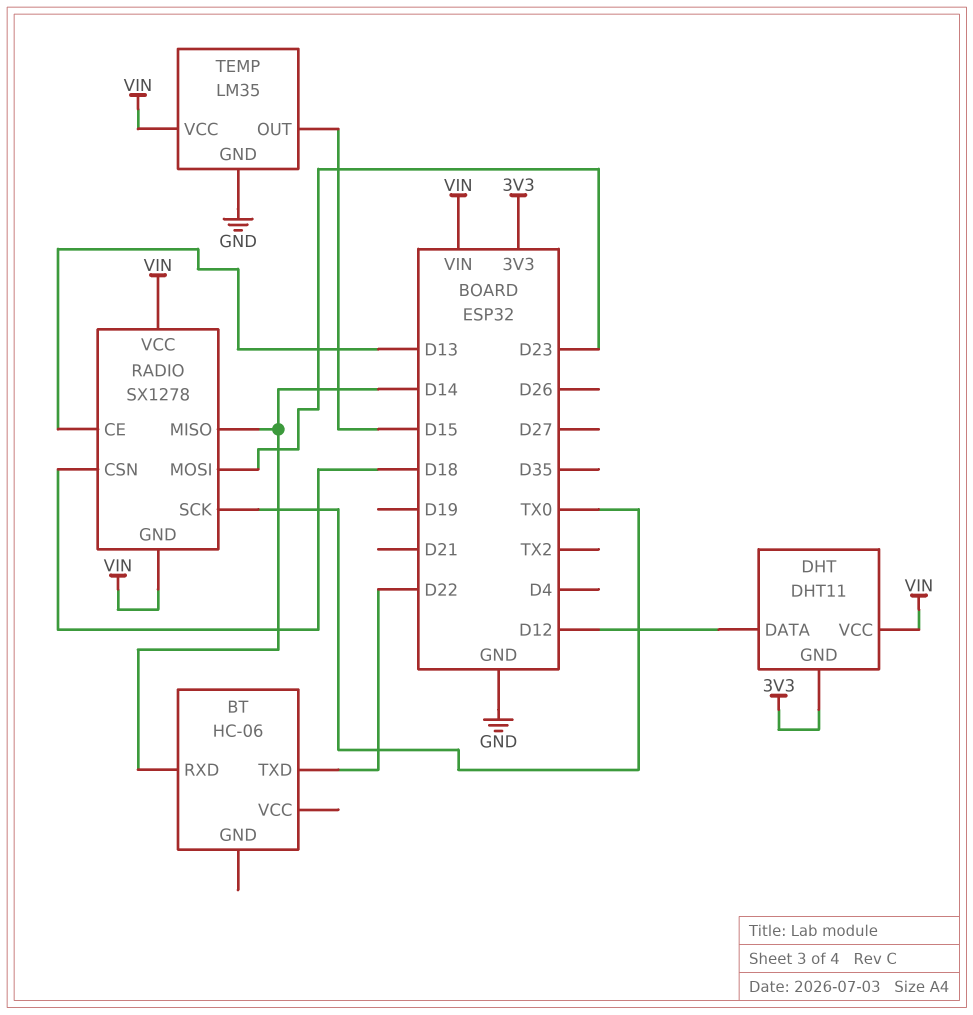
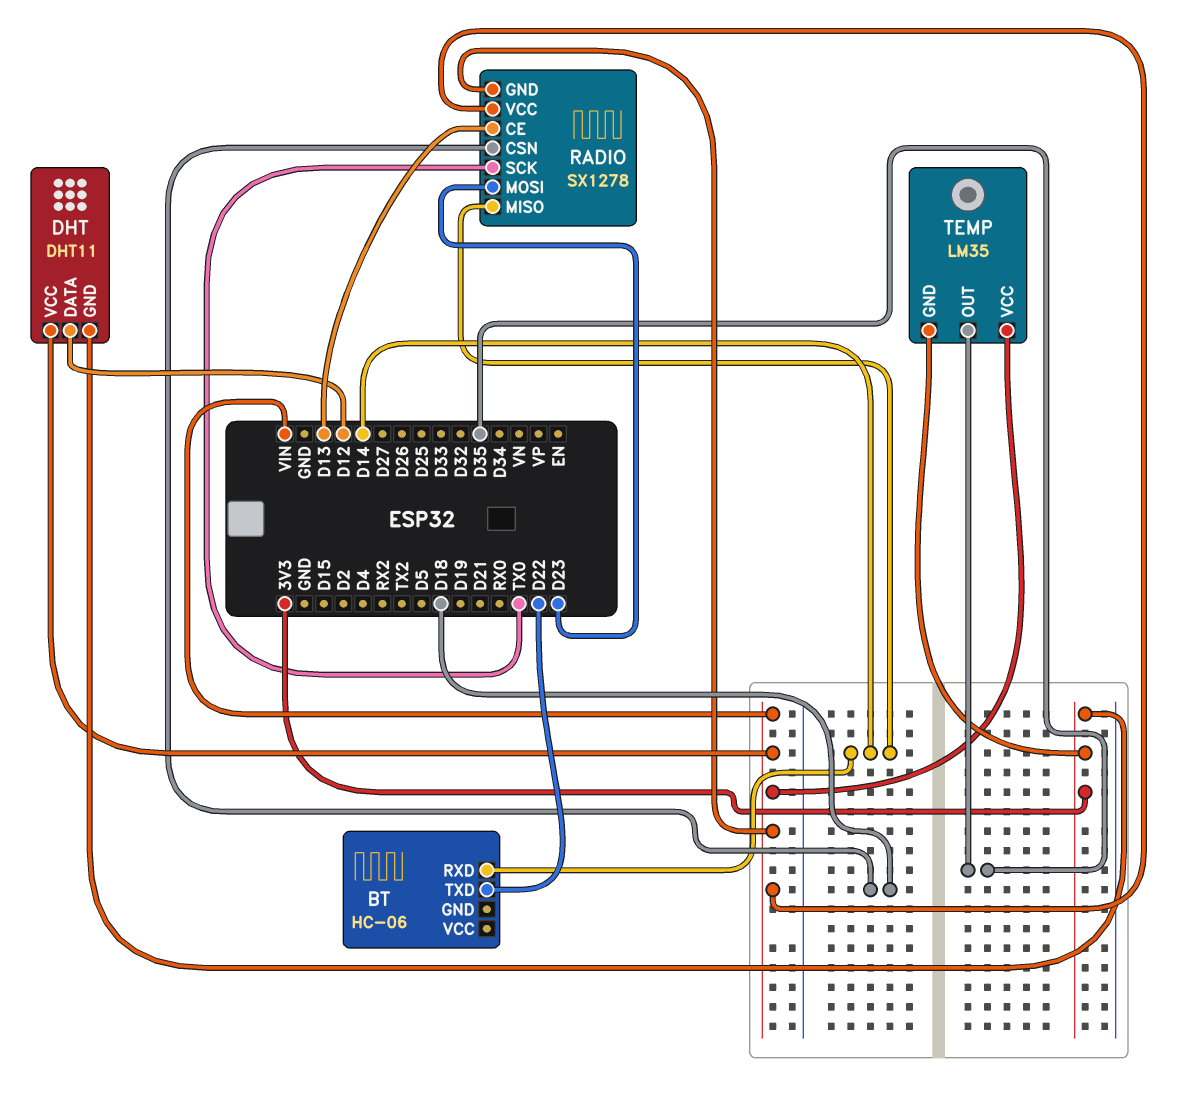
TEMP pin GND: GND -> 3V3
TEMP pin OUT: D15 -> D35

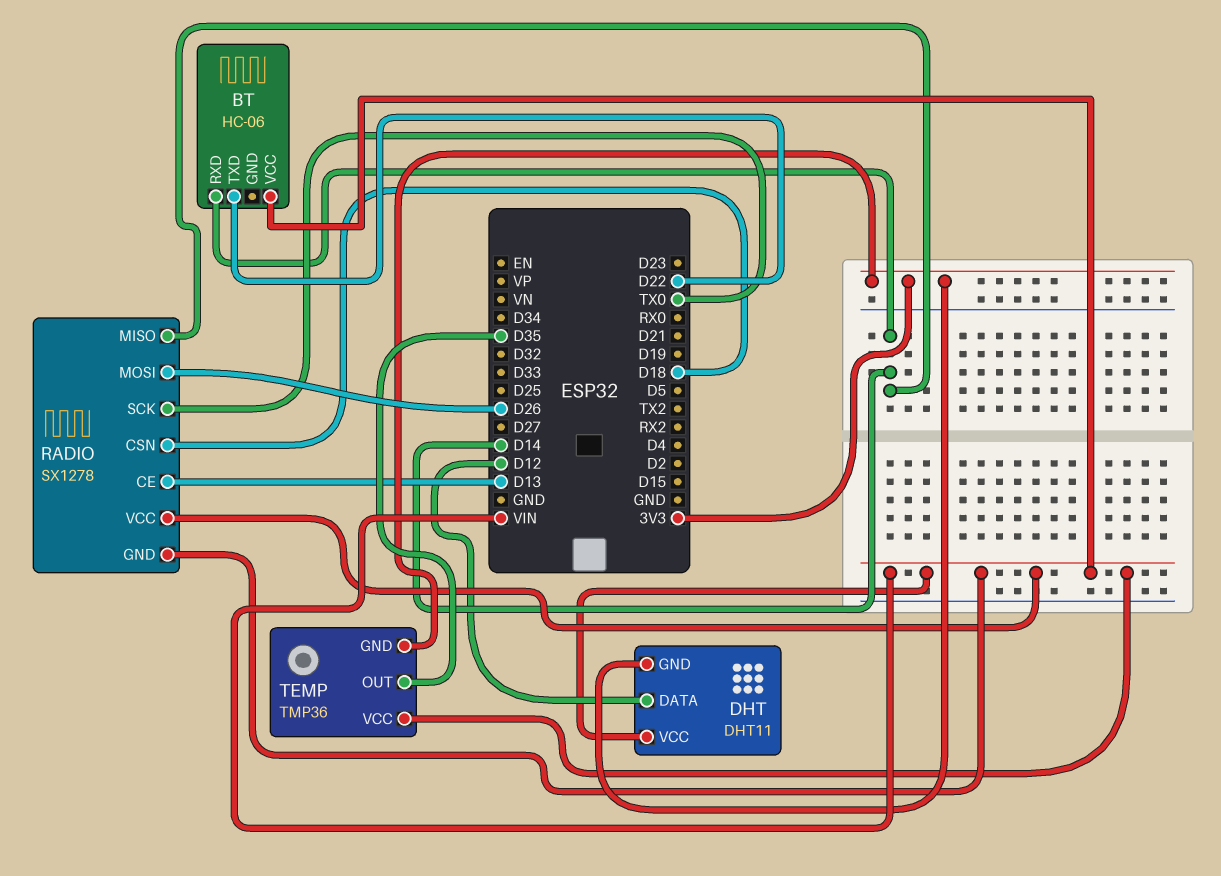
BT pin VCC: none -> VIN
RADIO pin MOSI: D23 -> D26
TEMP: LM35 -> TMP36

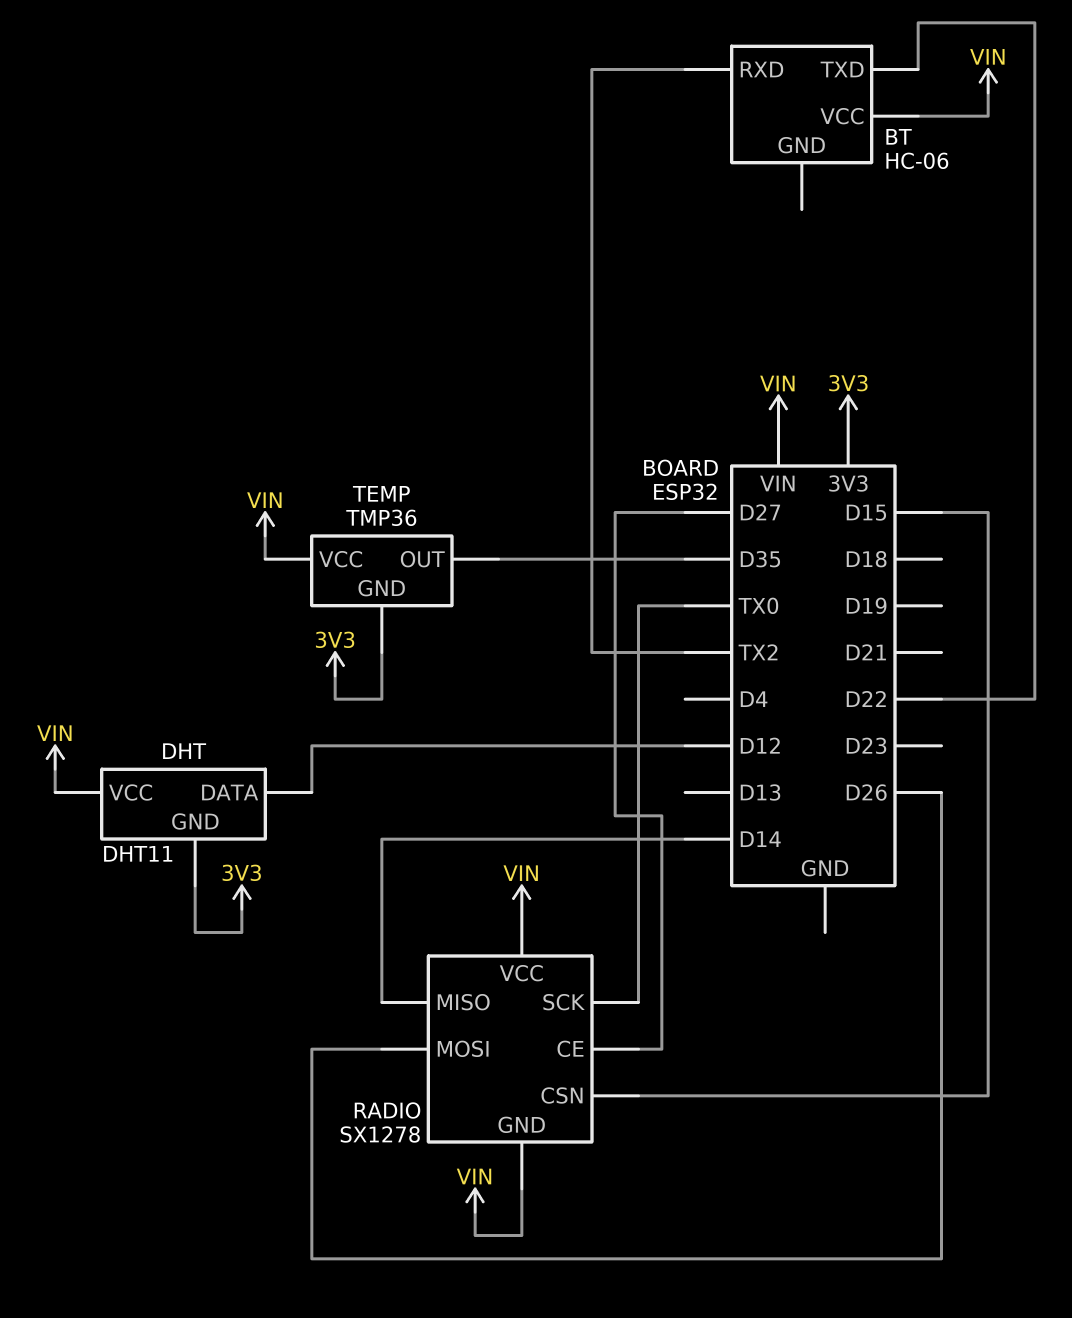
BT pin RXD: D14 -> TX2
RADIO pin CE: D13 -> D27
RADIO pin CSN: D18 -> D15

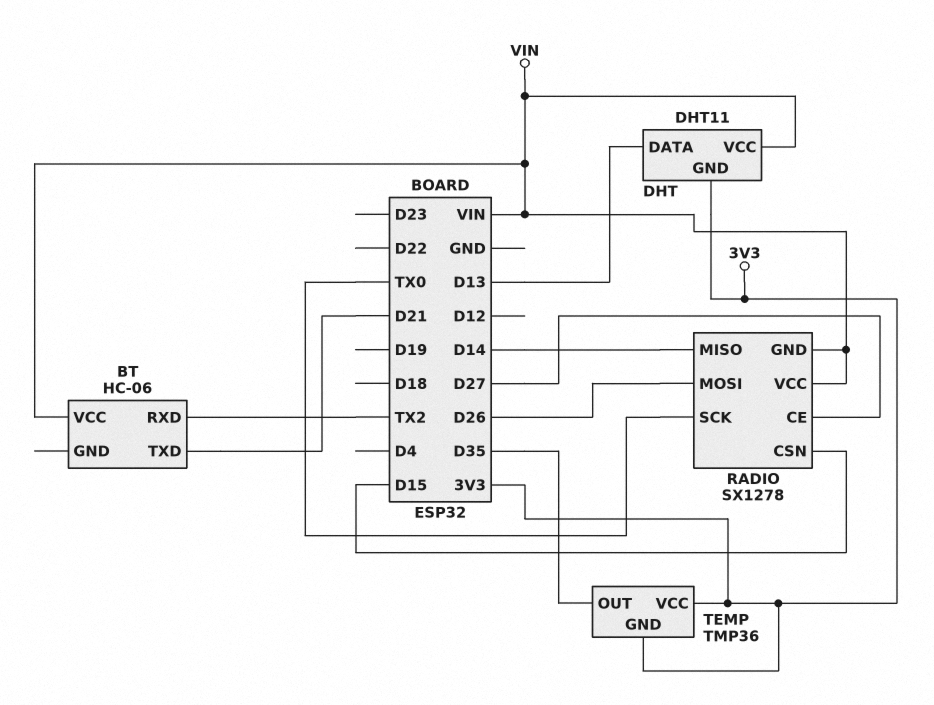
BT pin TXD: D22 -> D21
DHT pin DATA: D12 -> D13
TEMP pin VCC: VIN -> 3V3

